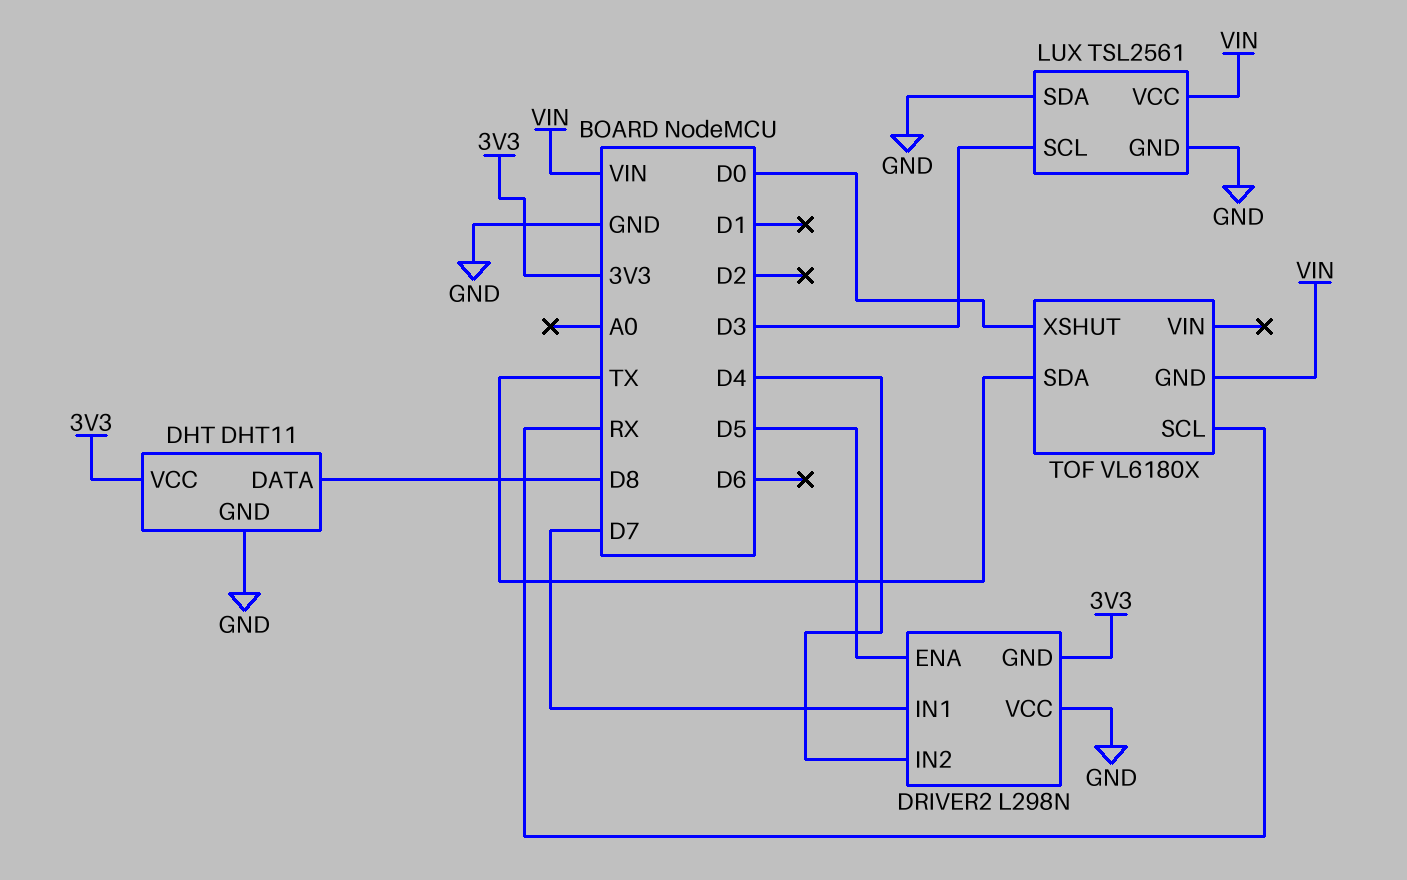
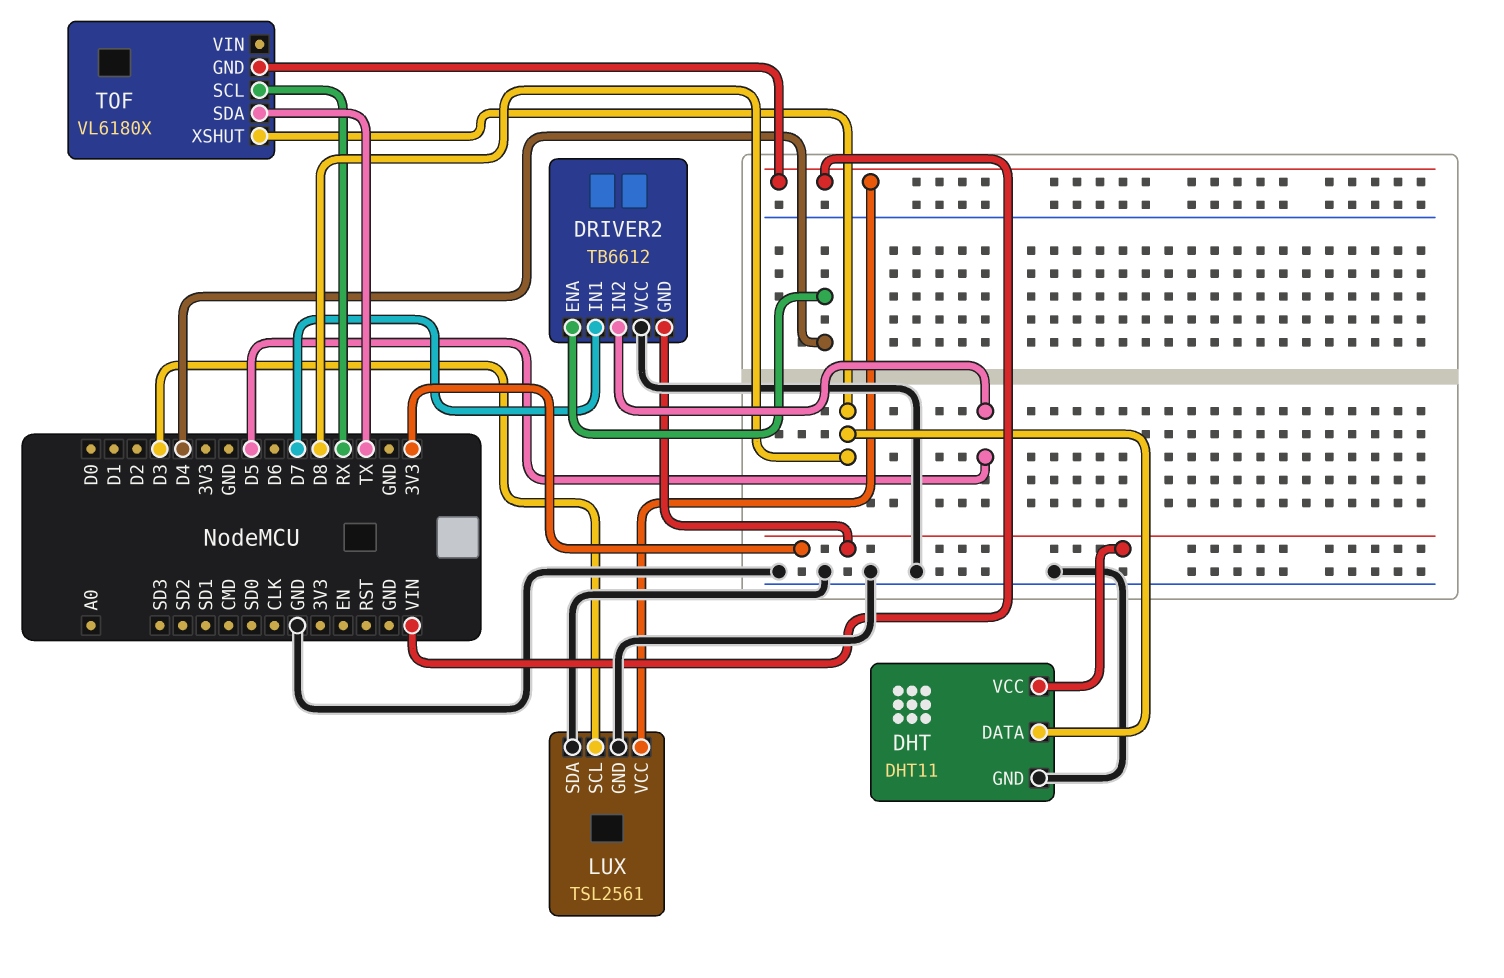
DRIVER2: L298N -> TB6612
DRIVER2 pin ENA: D5 -> D4
DRIVER2 pin IN2: D4 -> D5
TOF pin XSHUT: D0 -> D8

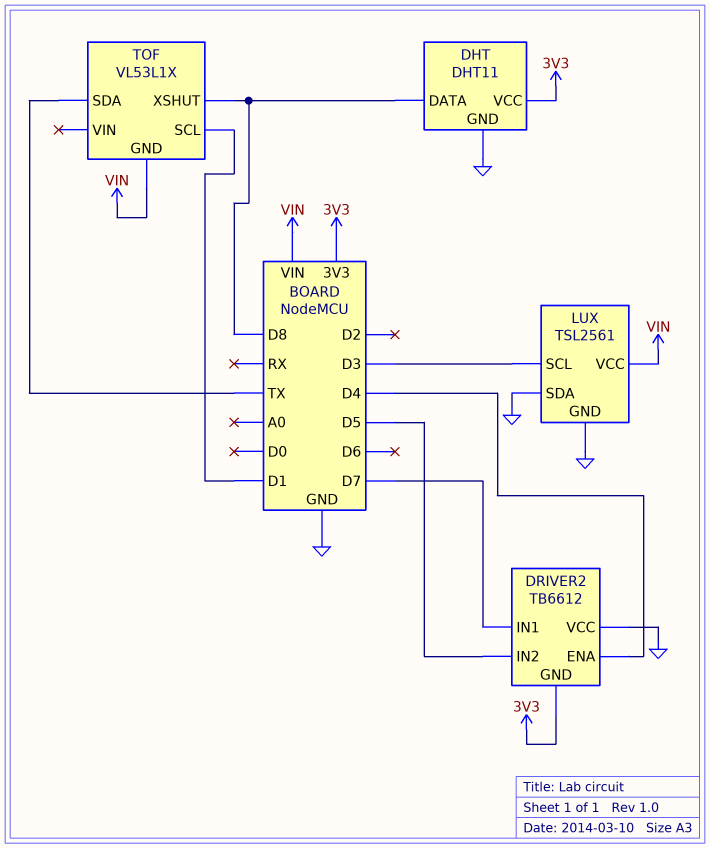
TOF: VL6180X -> VL53L1X
TOF pin SCL: RX -> D1

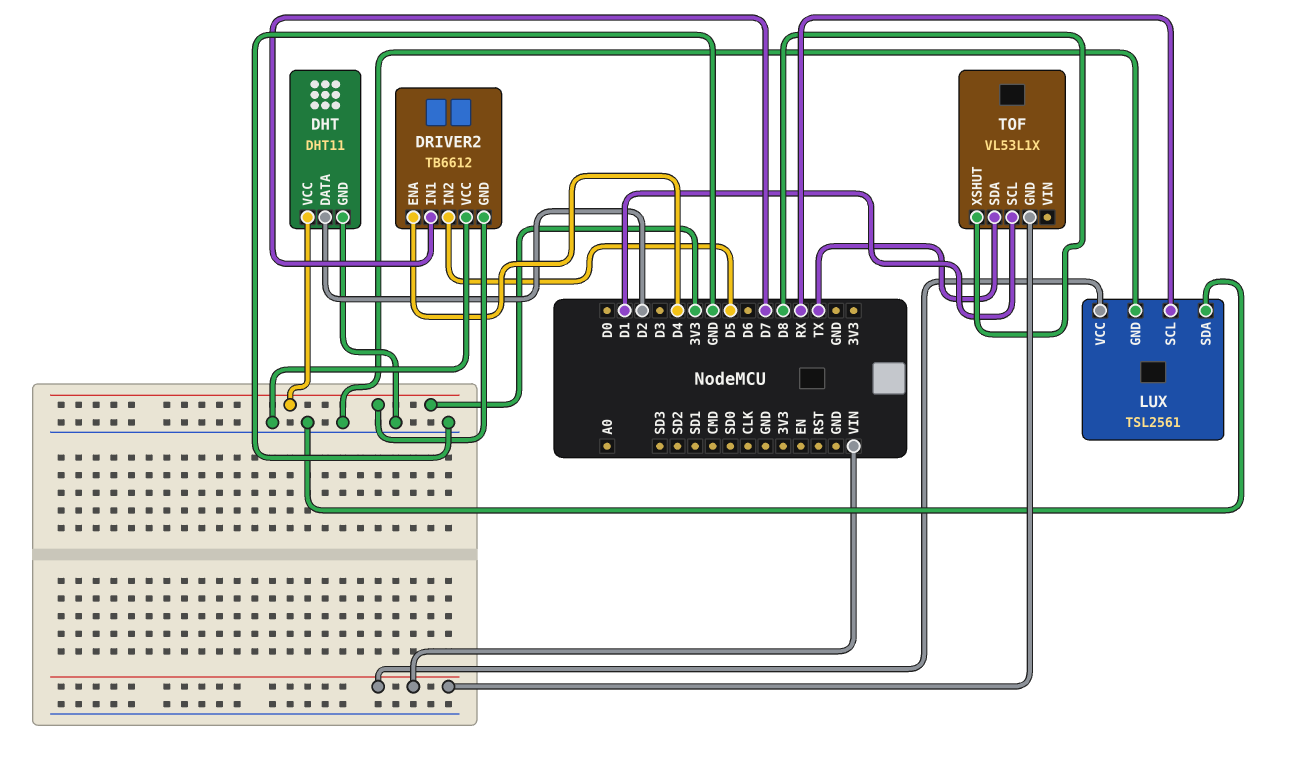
DHT pin DATA: D8 -> D2
LUX pin SCL: D3 -> RX

